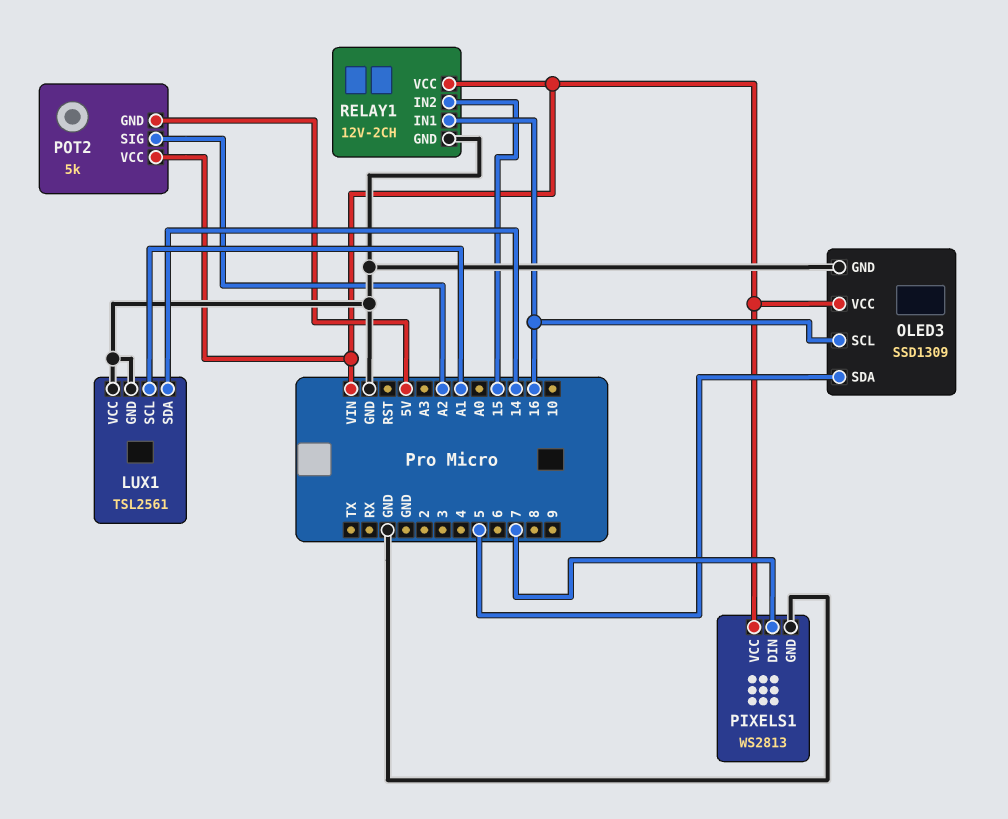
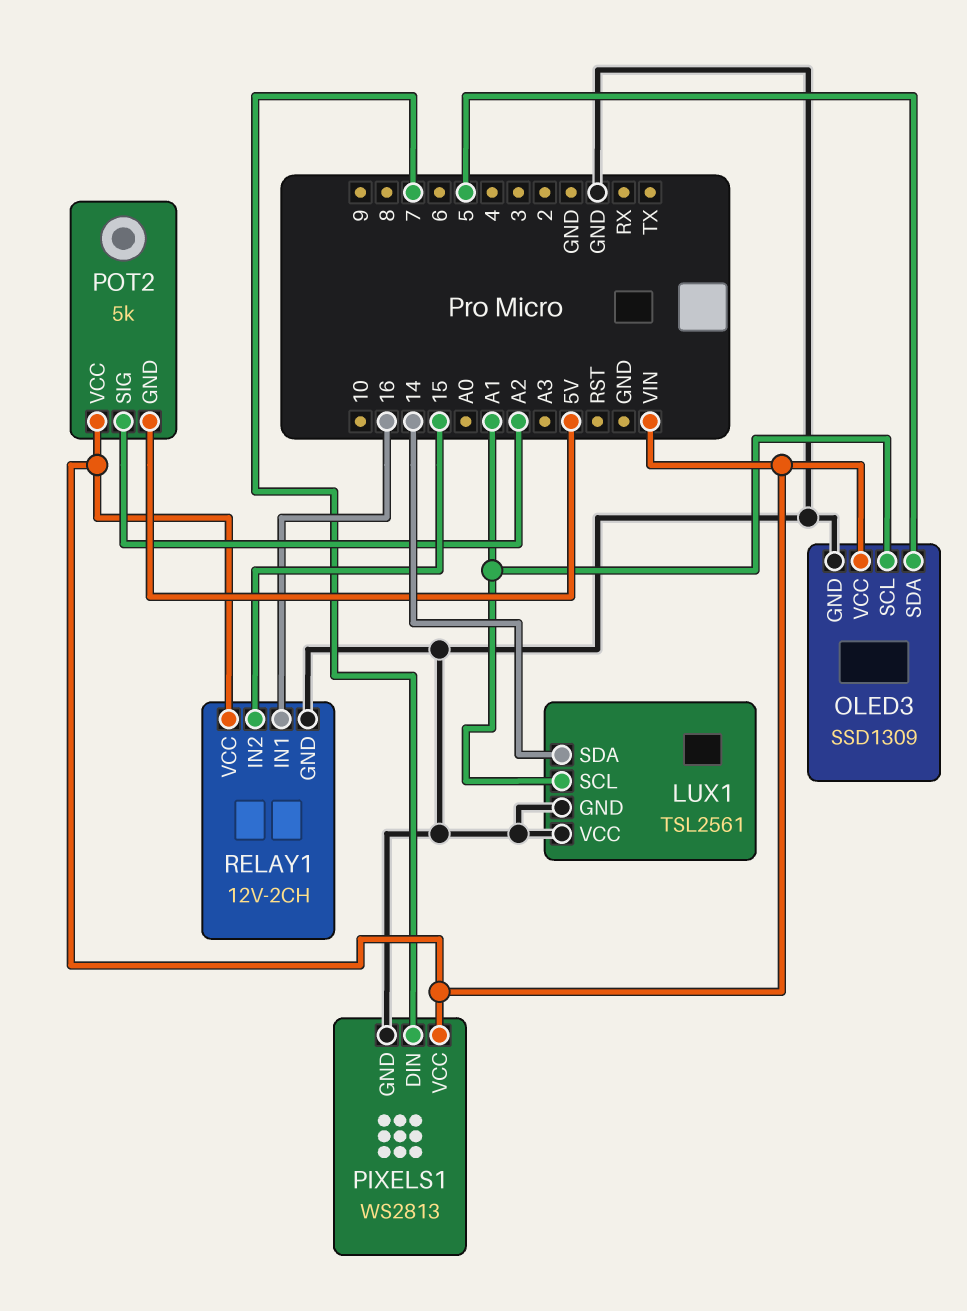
OLED3 pin SCL: 16 -> A1

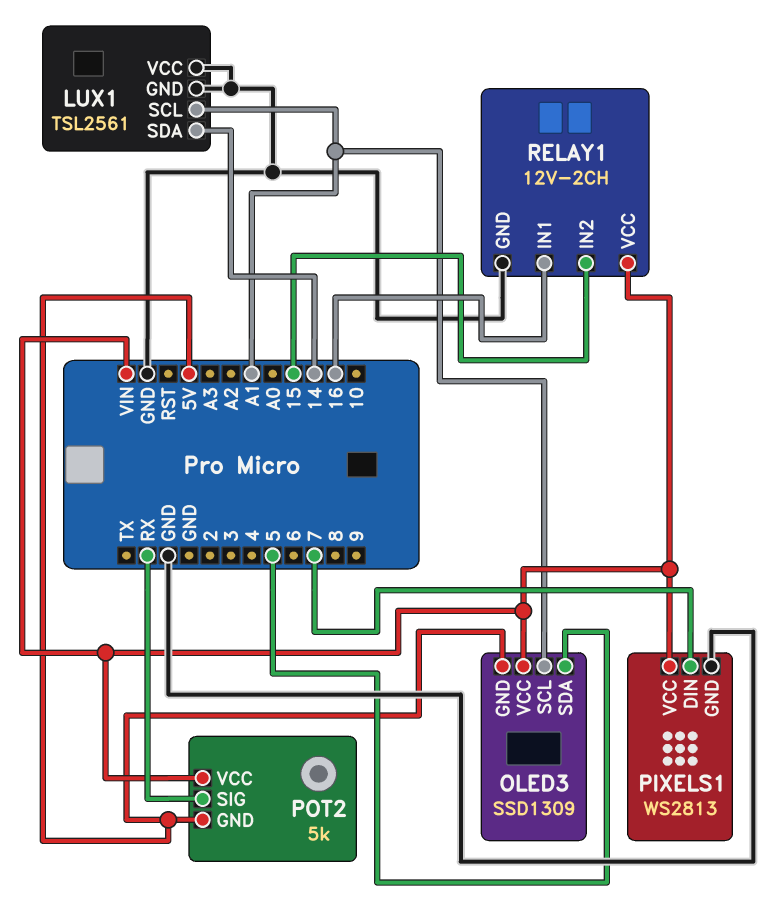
OLED3 pin GND: GND -> 5V
POT2 pin SIG: A2 -> RX

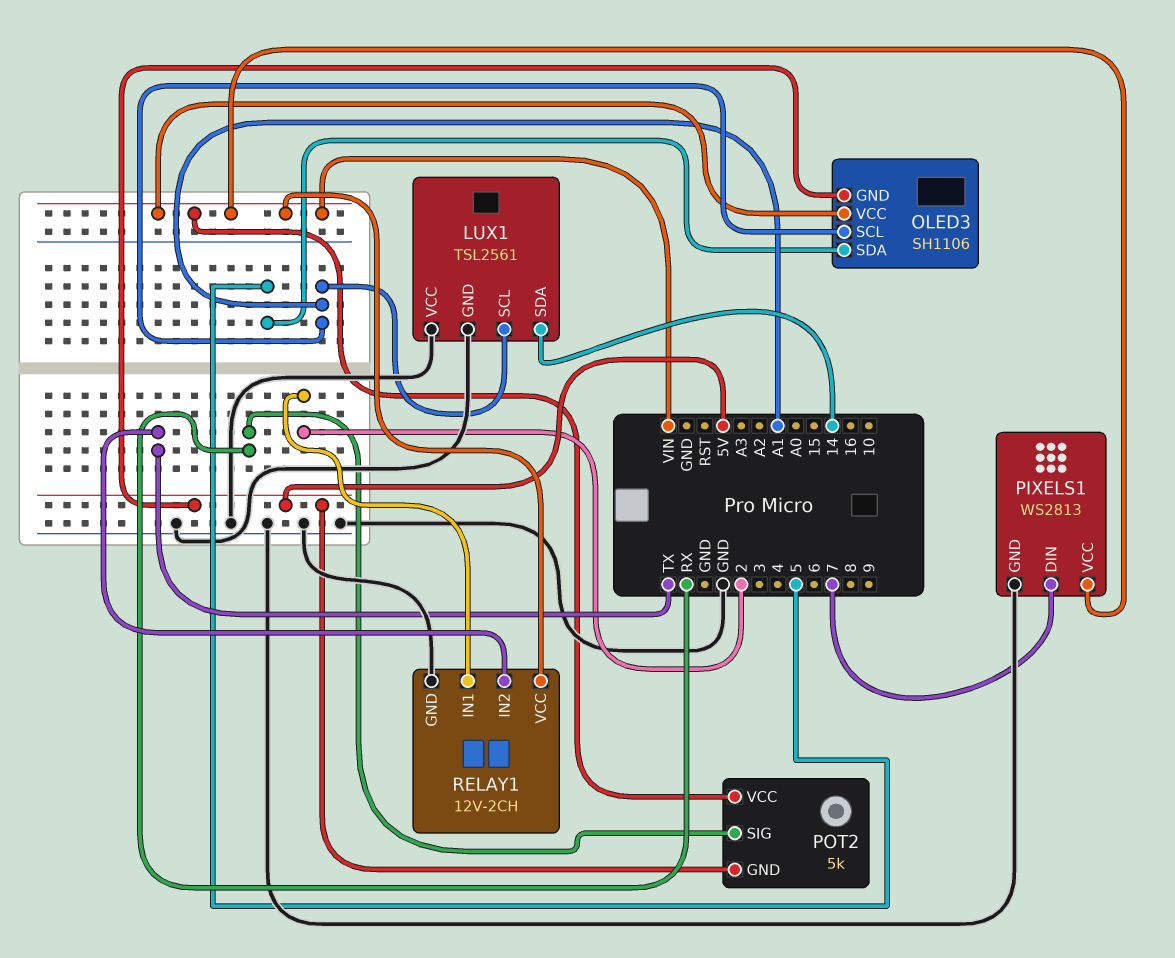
OLED3: SSD1309 -> SH1106
RELAY1 pin IN1: 16 -> 2
RELAY1 pin IN2: 15 -> TX

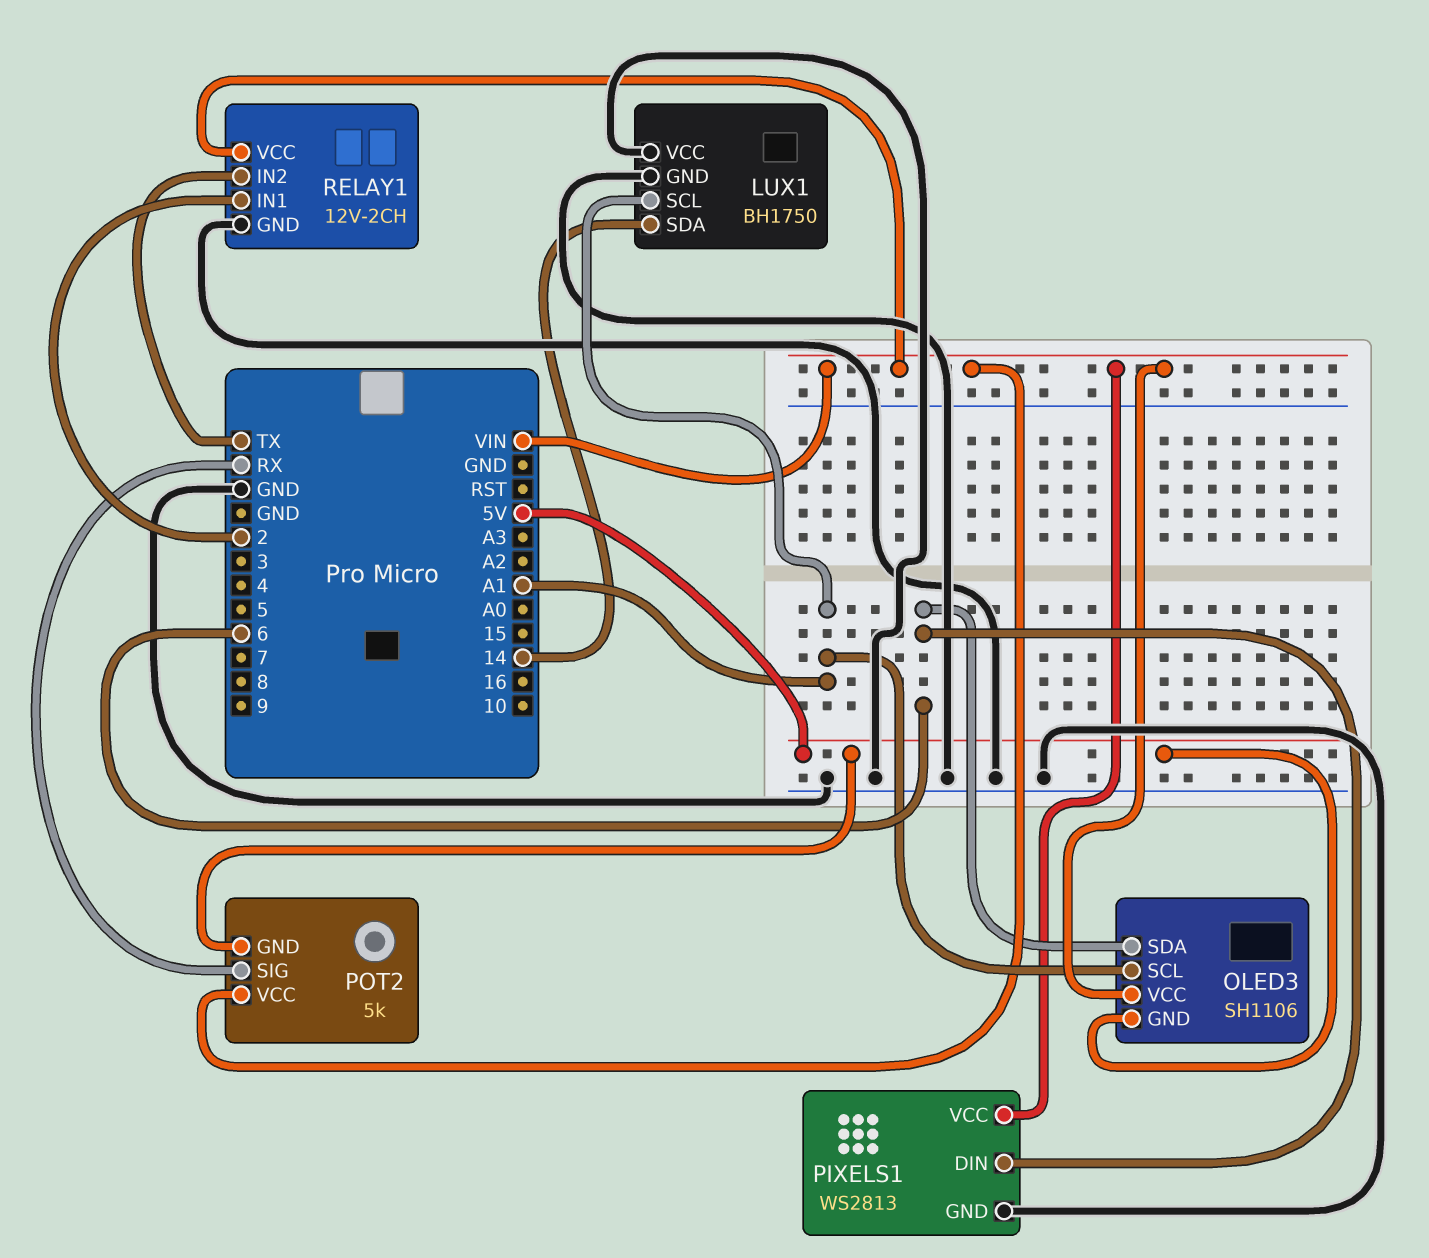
LUX1: TSL2561 -> BH1750
OLED3 pin SDA: 5 -> 6
PIXELS1 pin DIN: 7 -> 6

